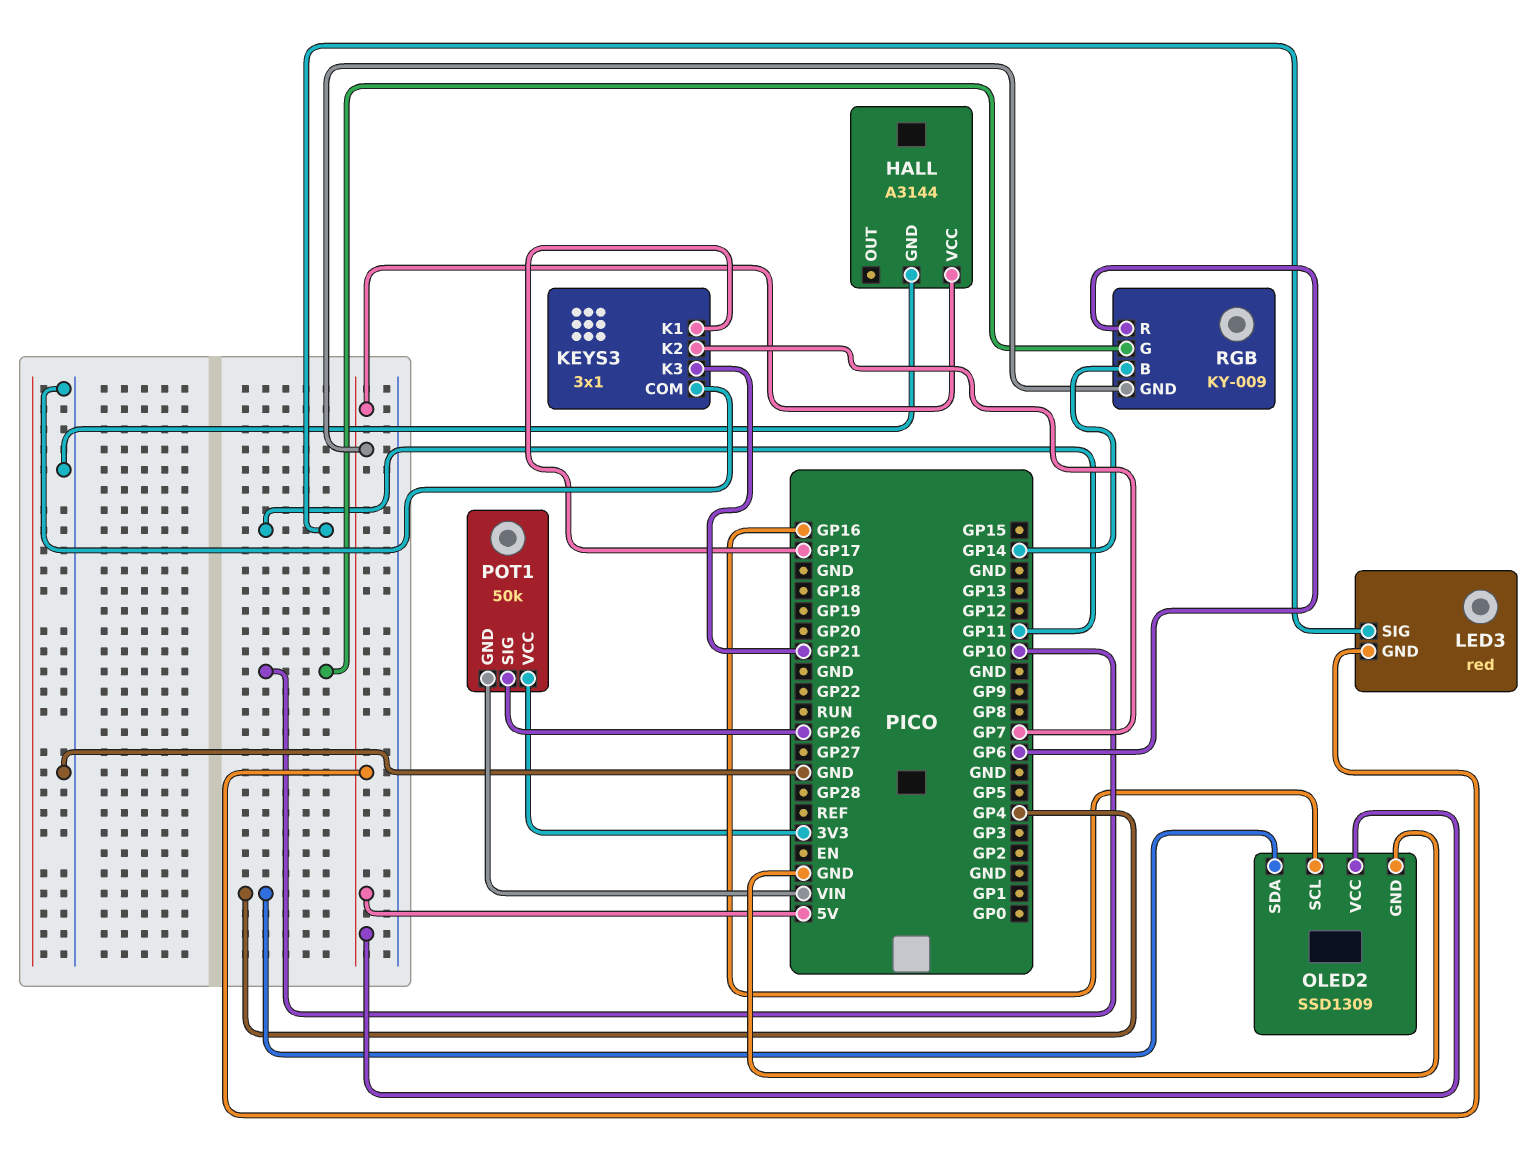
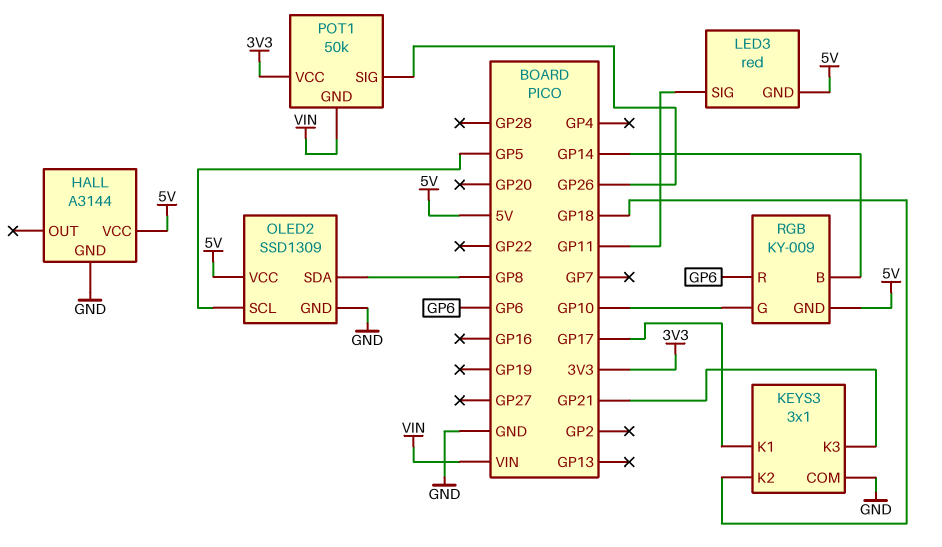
KEYS3 pin K2: GP7 -> GP18
OLED2 pin SCL: GP16 -> GP5
OLED2 pin SDA: GP4 -> GP8

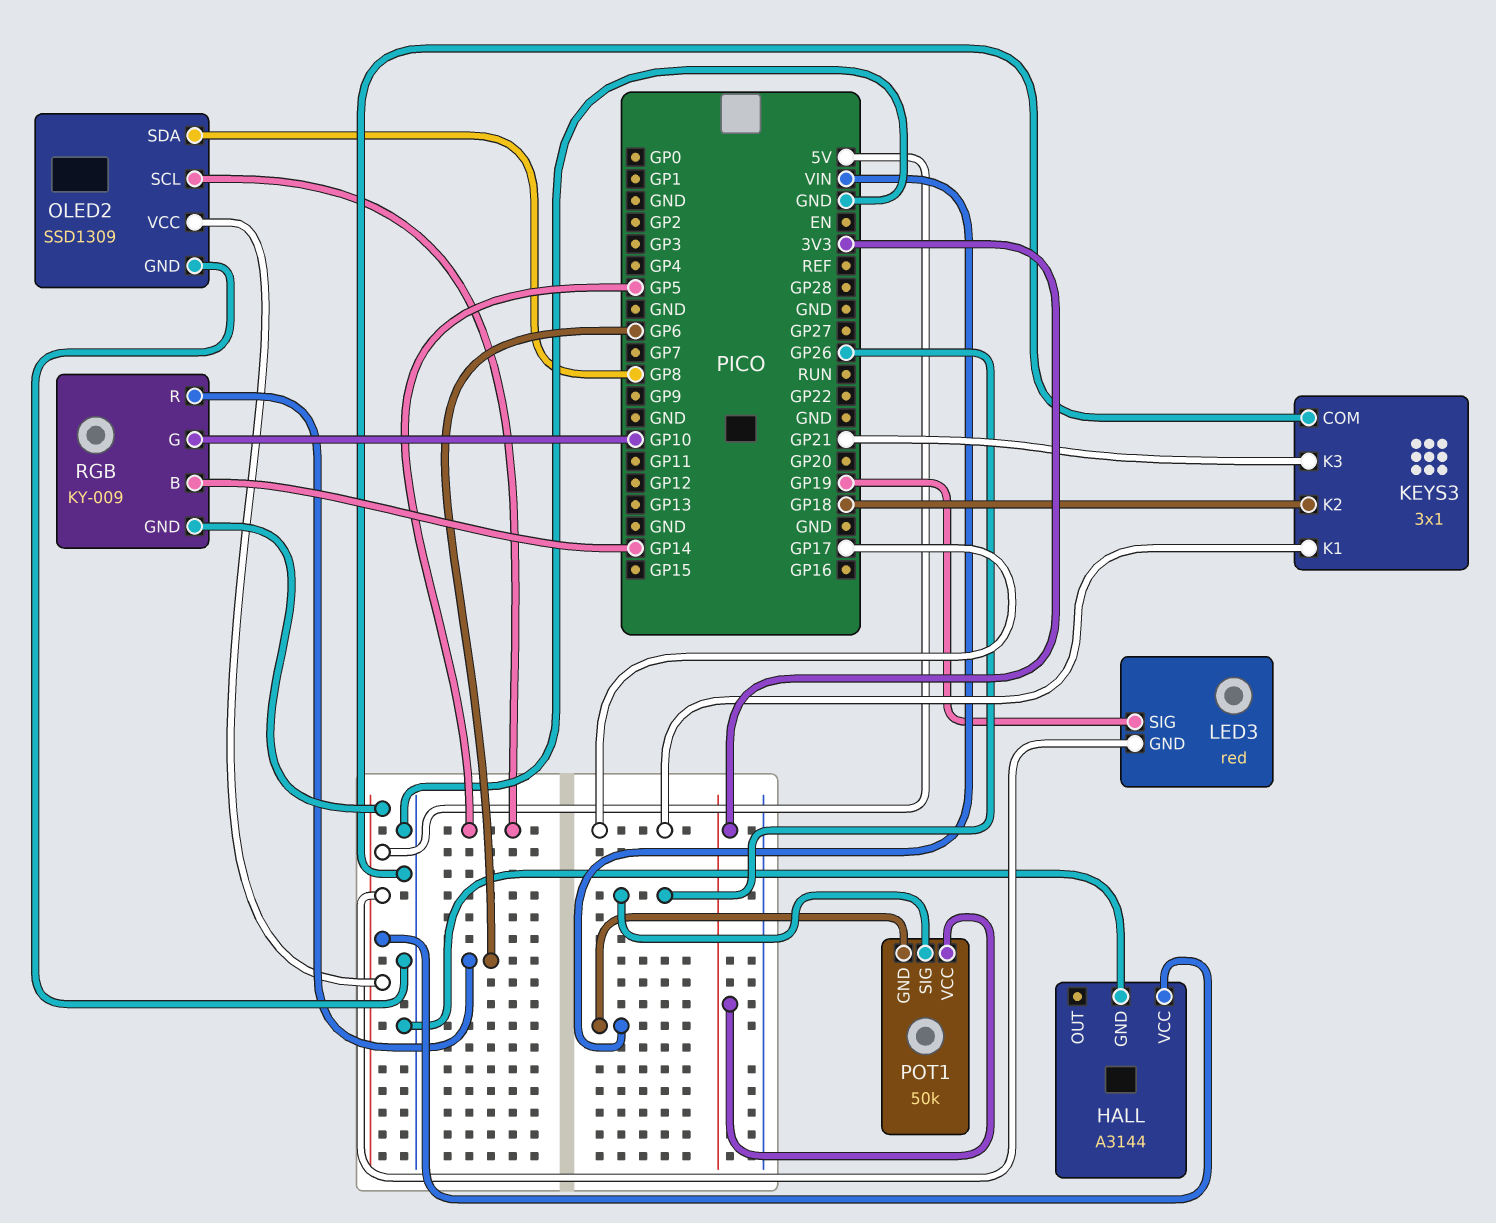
LED3 pin SIG: GP11 -> GP19

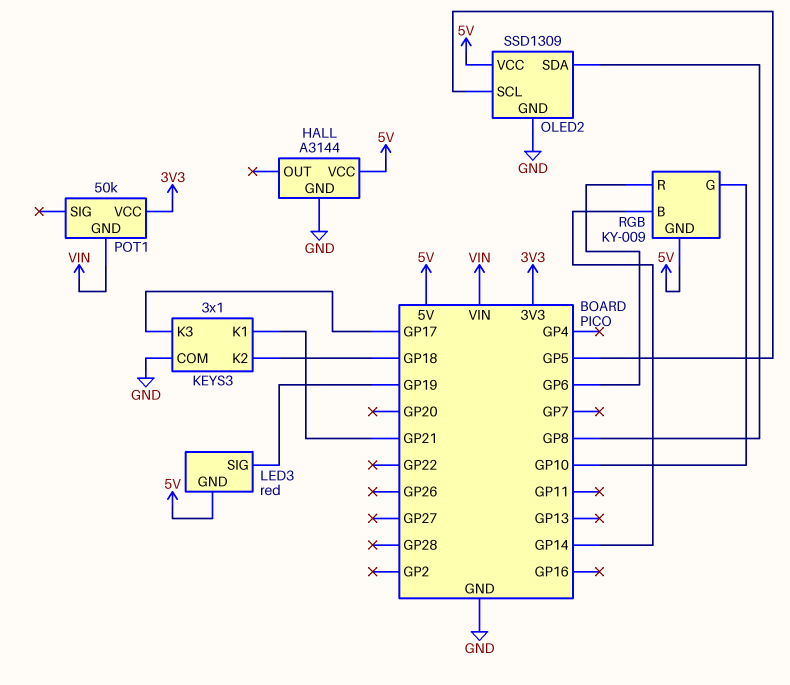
KEYS3 pin K1: GP17 -> GP21
KEYS3 pin K3: GP21 -> GP17
POT1 pin SIG: GP26 -> none

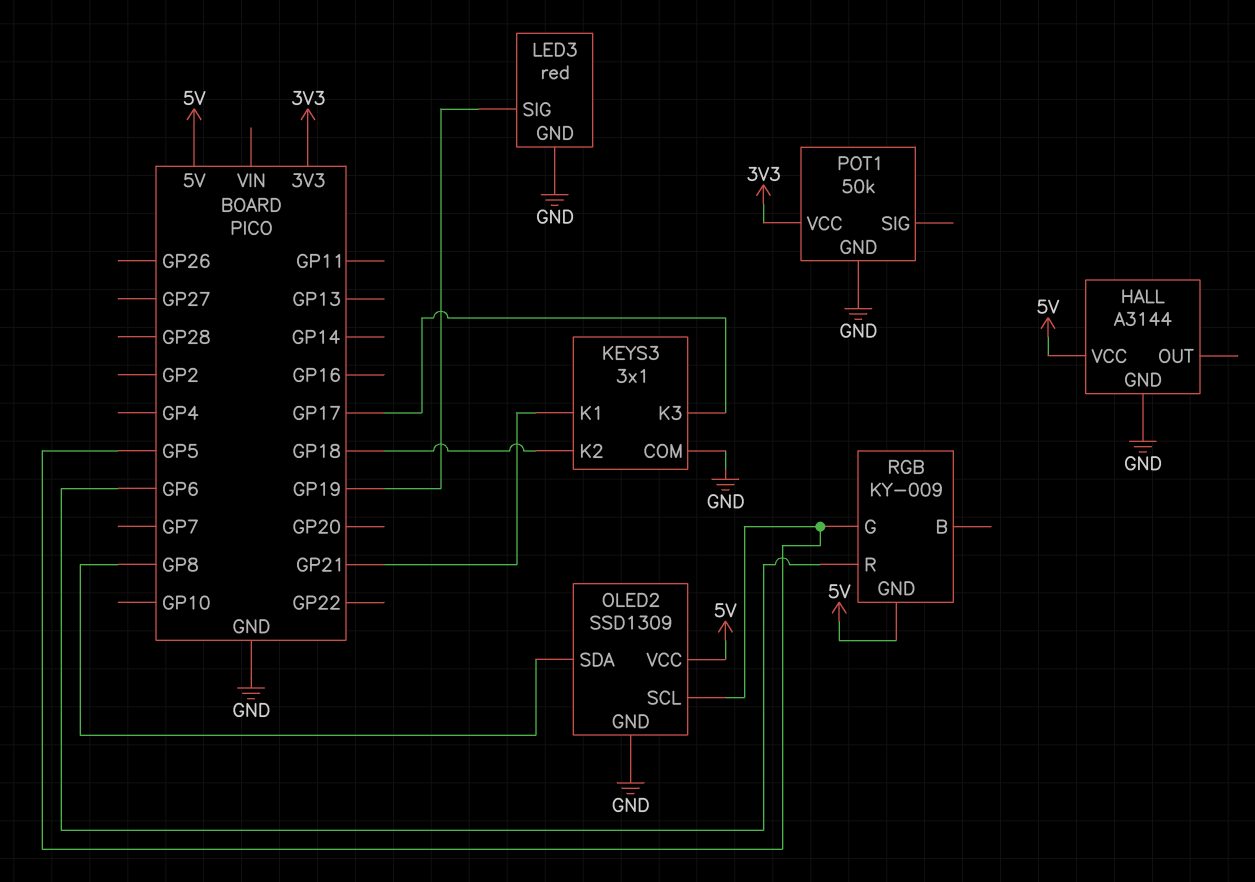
LED3 pin GND: 5V -> GND
POT1 pin GND: VIN -> GND
RGB pin B: GP14 -> none
RGB pin G: GP10 -> GP5

